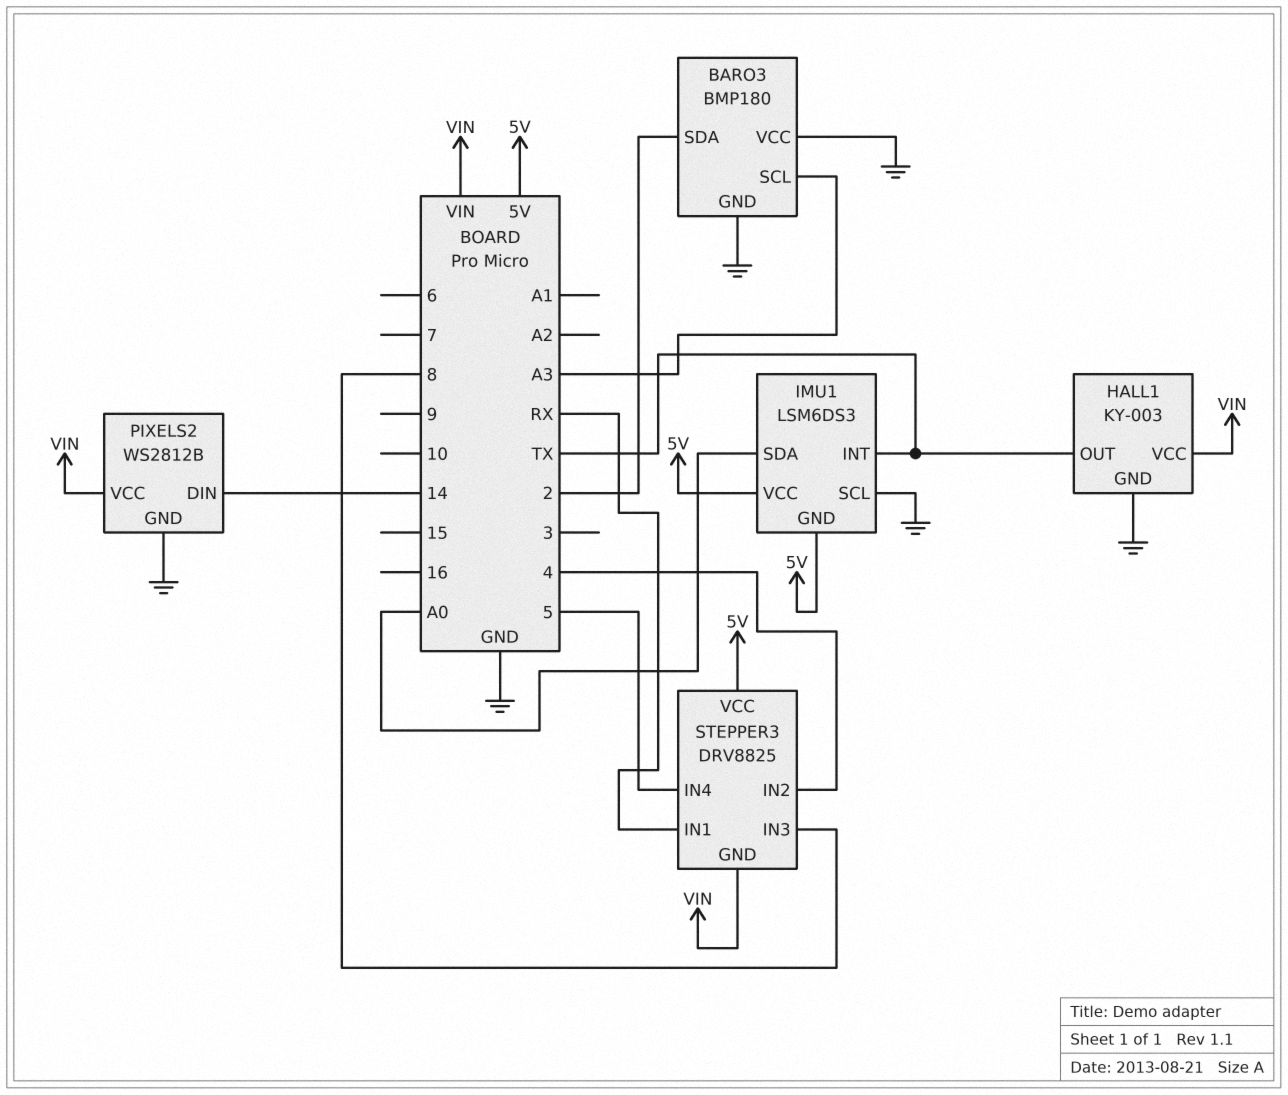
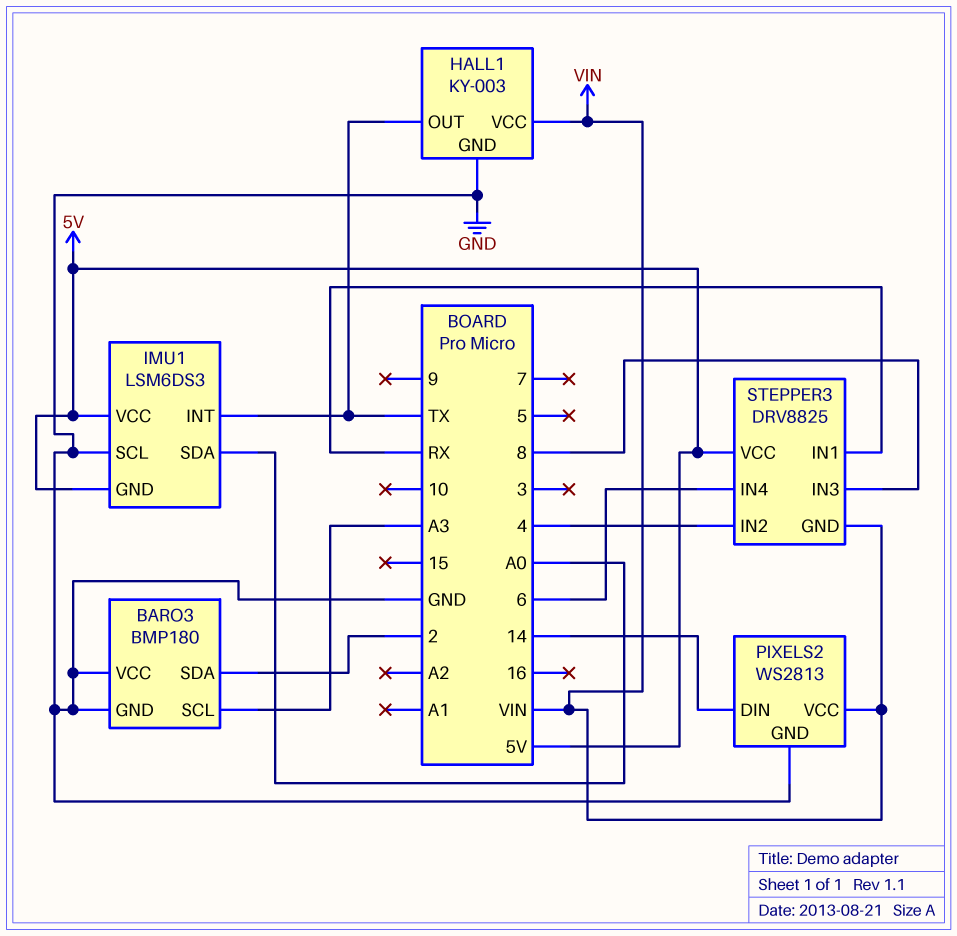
PIXELS2: WS2812B -> WS2813
STEPPER3 pin IN4: 5 -> 6

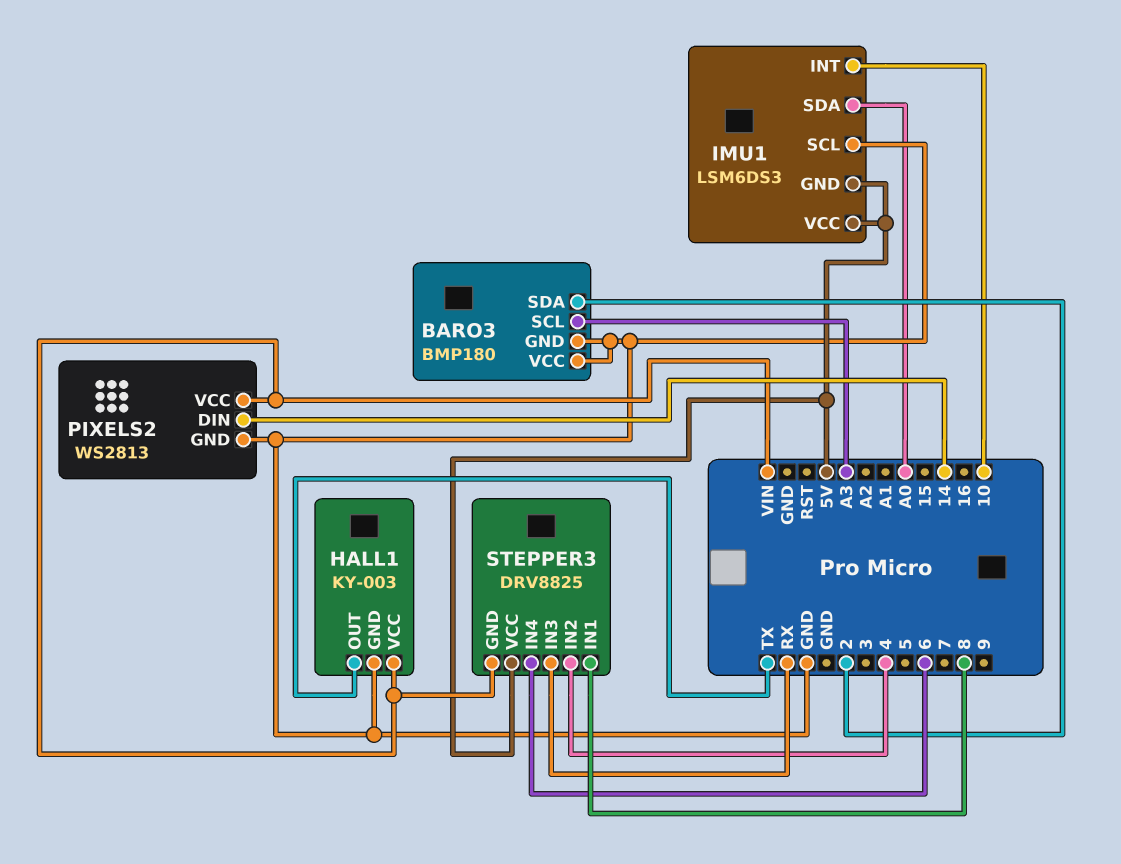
IMU1 pin INT: TX -> 10
STEPPER3 pin IN1: RX -> 8
STEPPER3 pin IN3: 8 -> RX

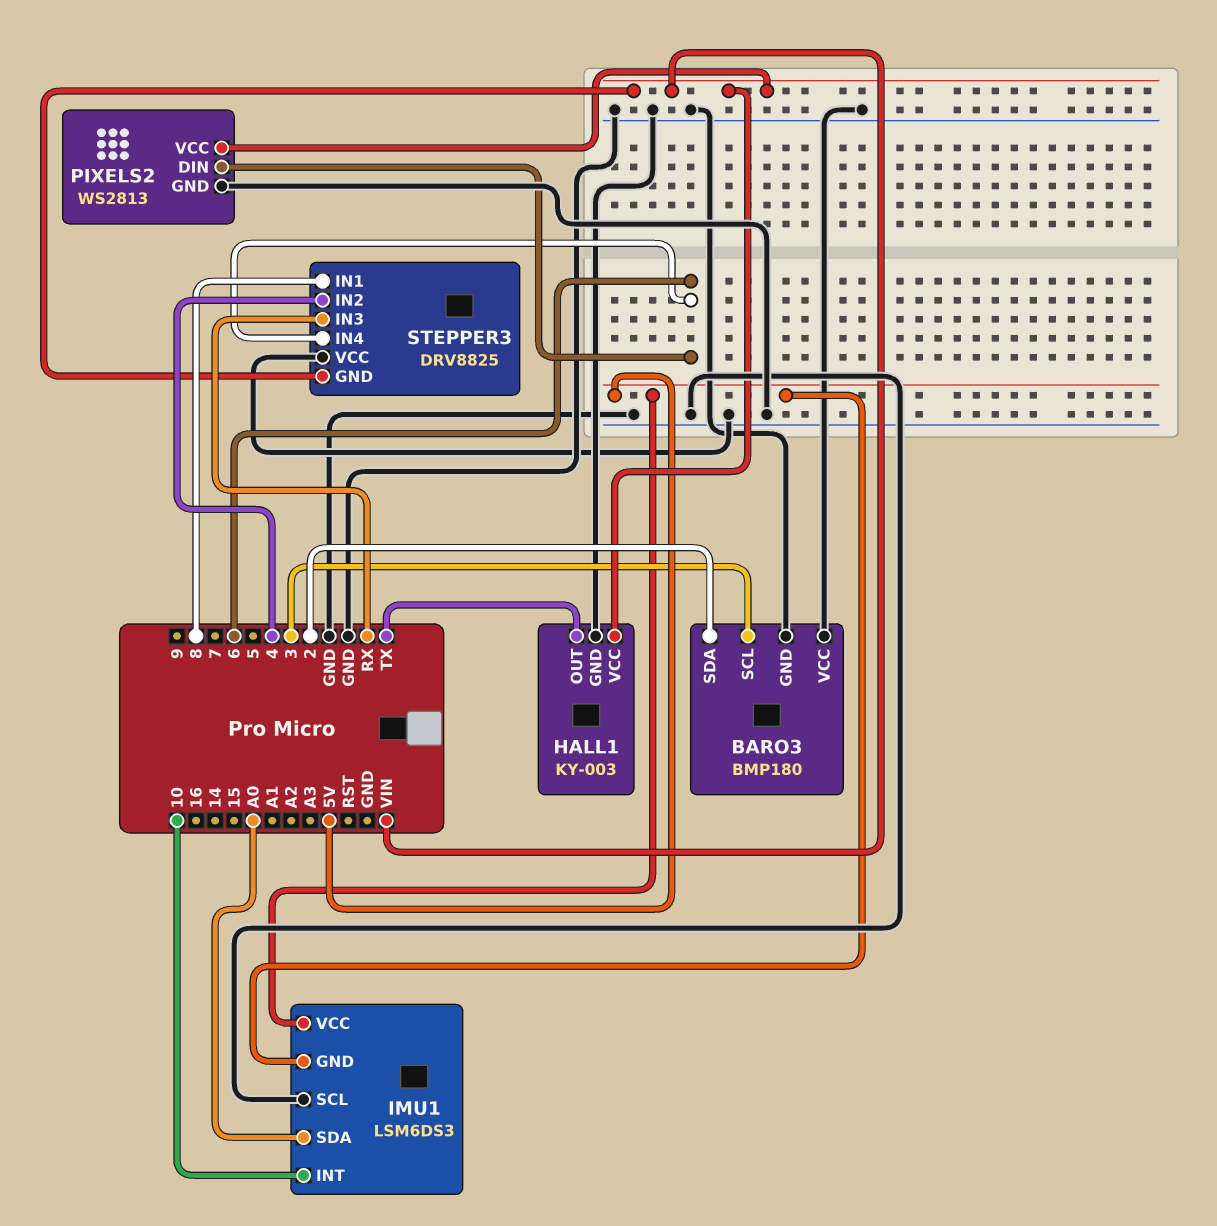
BARO3 pin SCL: A3 -> 3
PIXELS2 pin DIN: 14 -> 6
STEPPER3 pin VCC: 5V -> GND

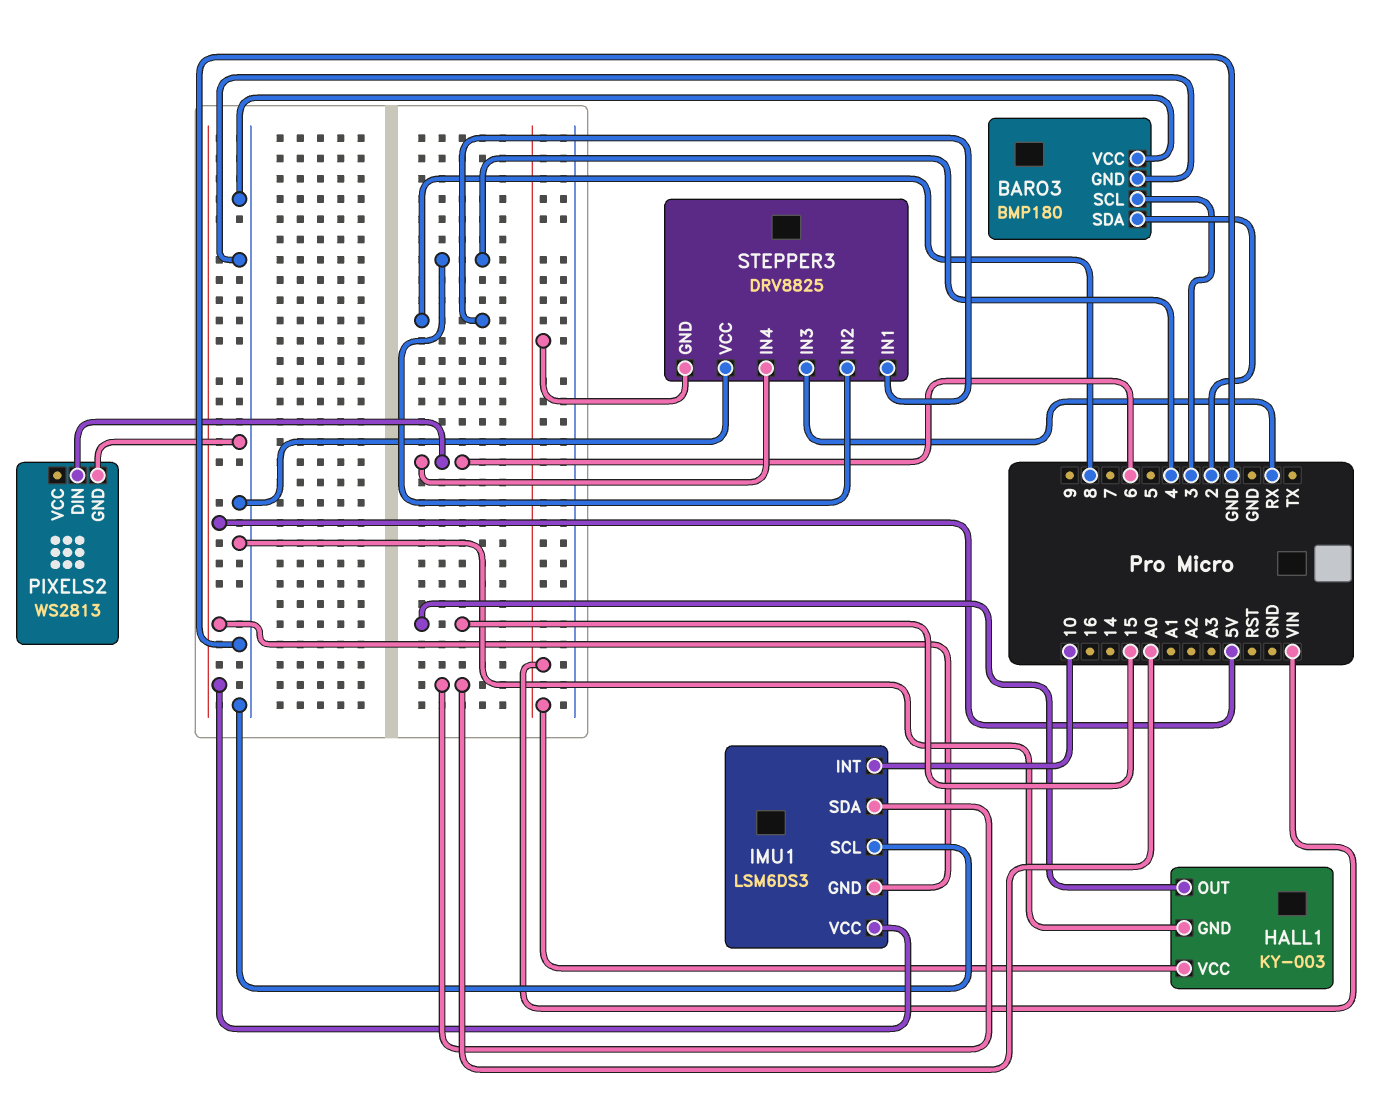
HALL1 pin OUT: TX -> 15
PIXELS2 pin VCC: VIN -> none

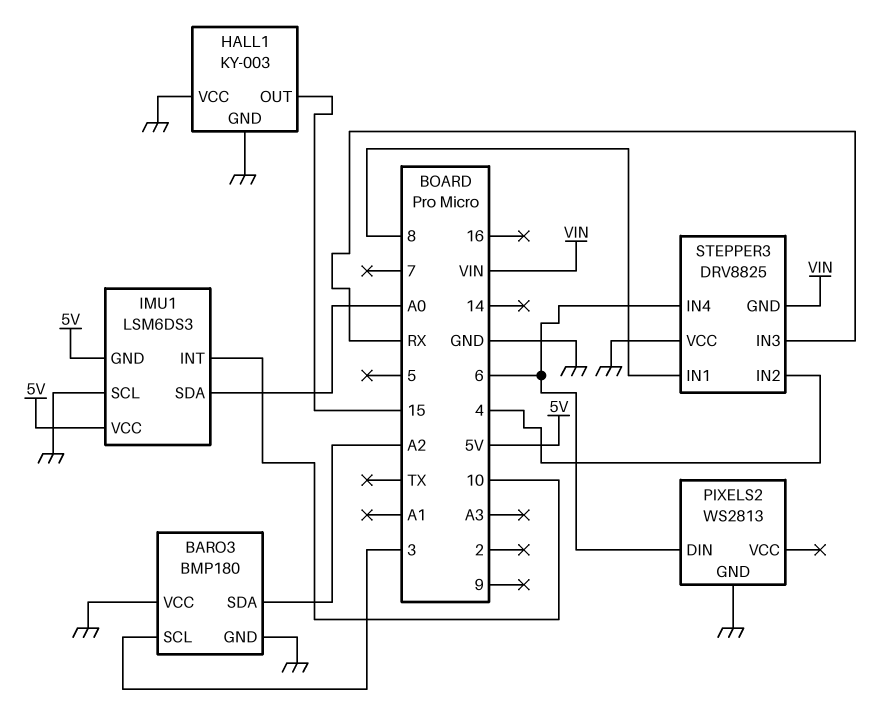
BARO3 pin SDA: 2 -> A2
HALL1 pin VCC: VIN -> GND

